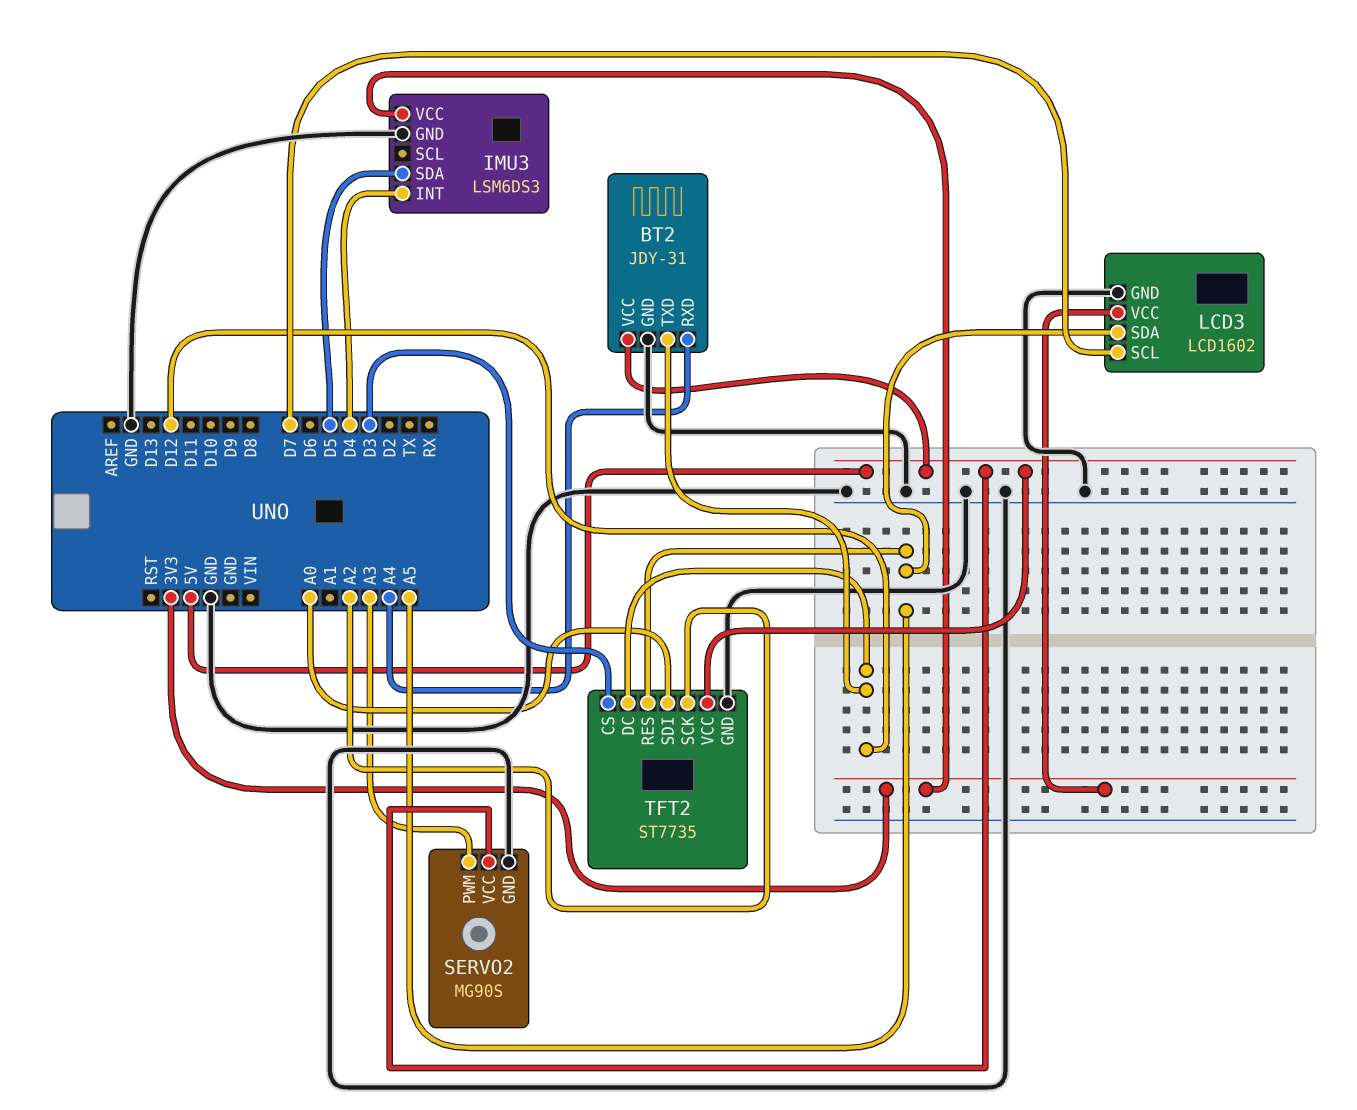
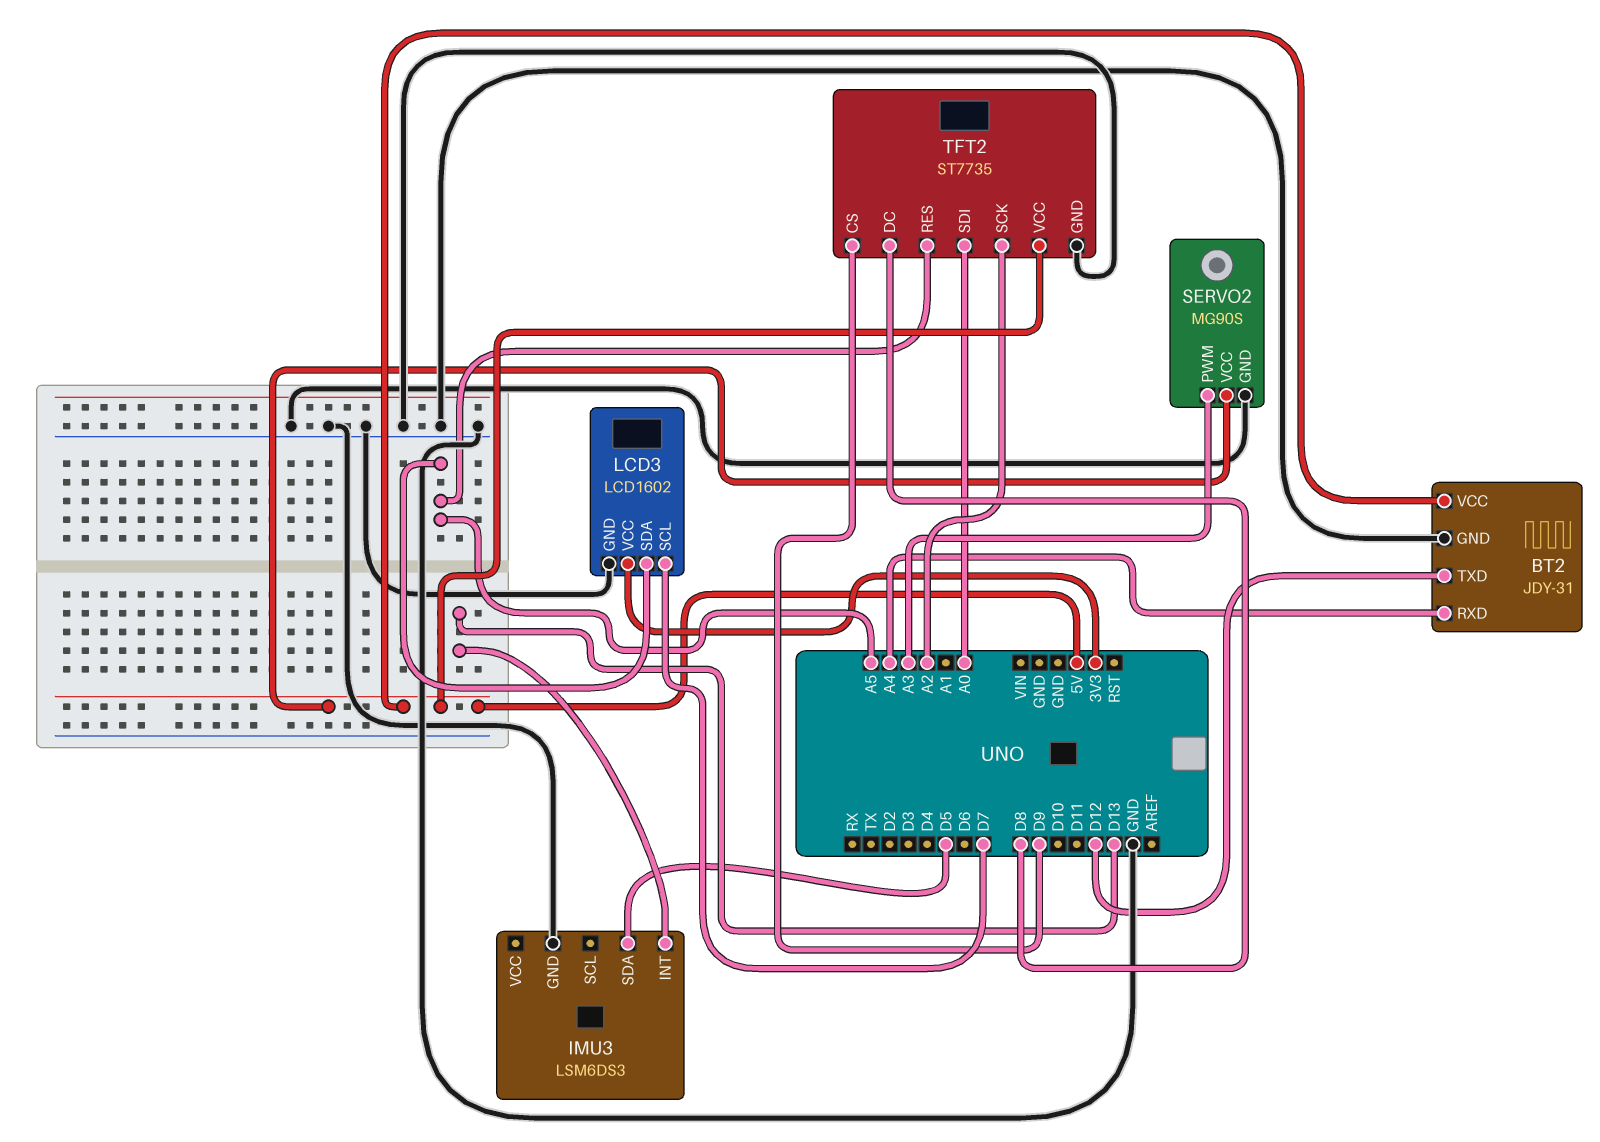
IMU3 pin INT: D4 -> D13
IMU3 pin VCC: 3V3 -> none
TFT2 pin CS: D3 -> D9
TFT2 pin DC: D12 -> D8

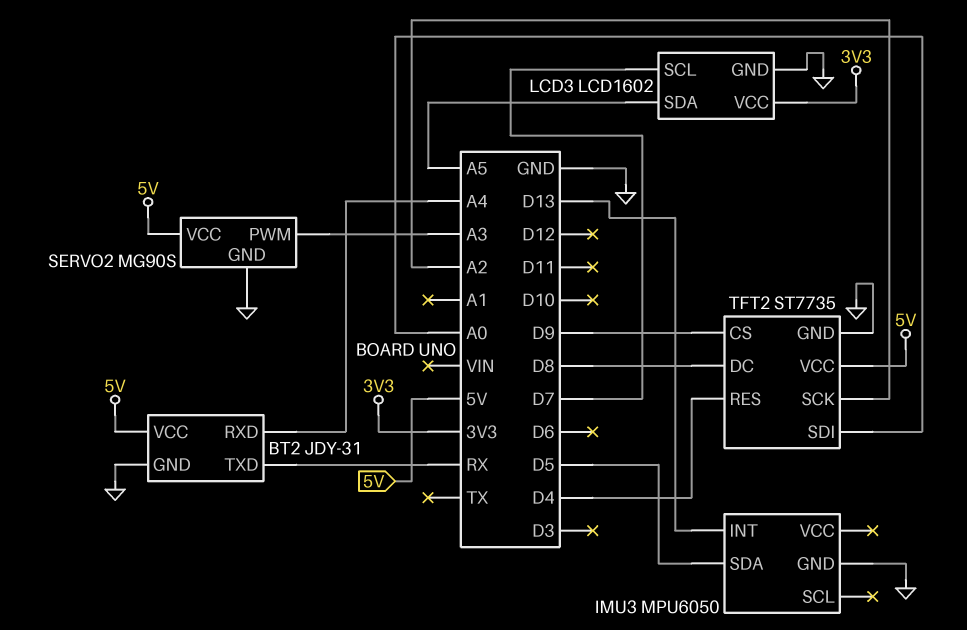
BT2 pin TXD: D12 -> RX
IMU3: LSM6DS3 -> MPU6050
TFT2 pin RES: A5 -> D4

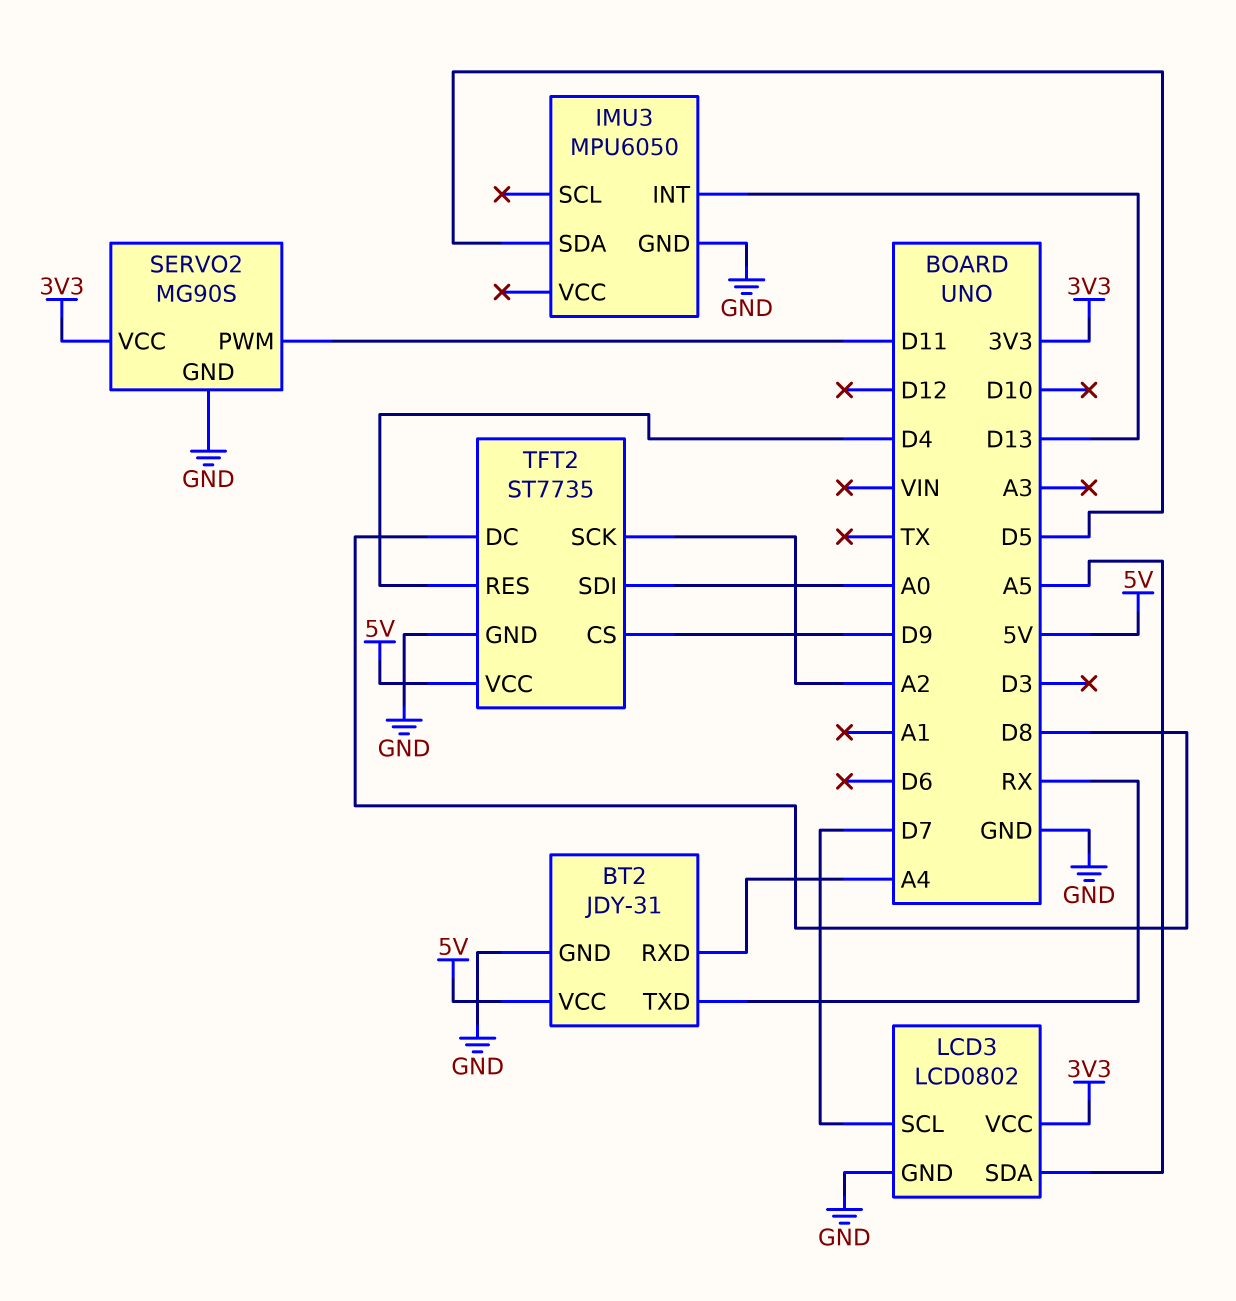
LCD3: LCD1602 -> LCD0802
SERVO2 pin PWM: A3 -> D11
SERVO2 pin VCC: 5V -> 3V3

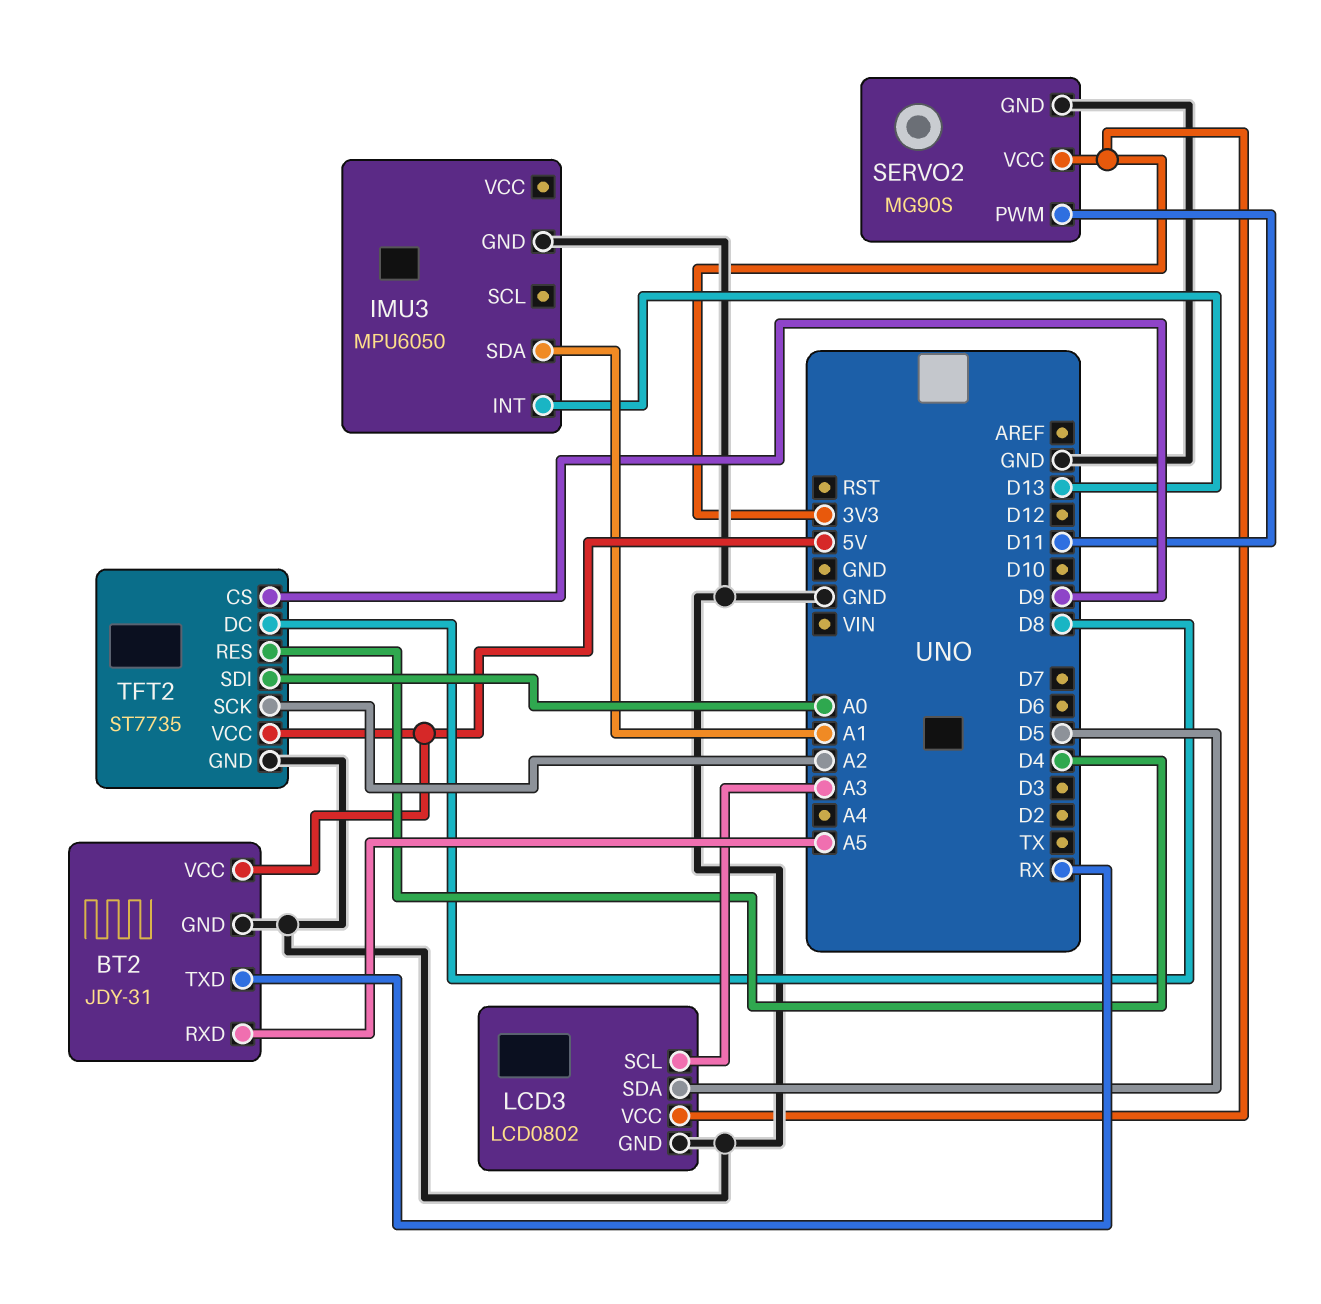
BT2 pin RXD: A4 -> A5
IMU3 pin SDA: D5 -> A1
LCD3 pin SCL: D7 -> A3
LCD3 pin SDA: A5 -> D5

